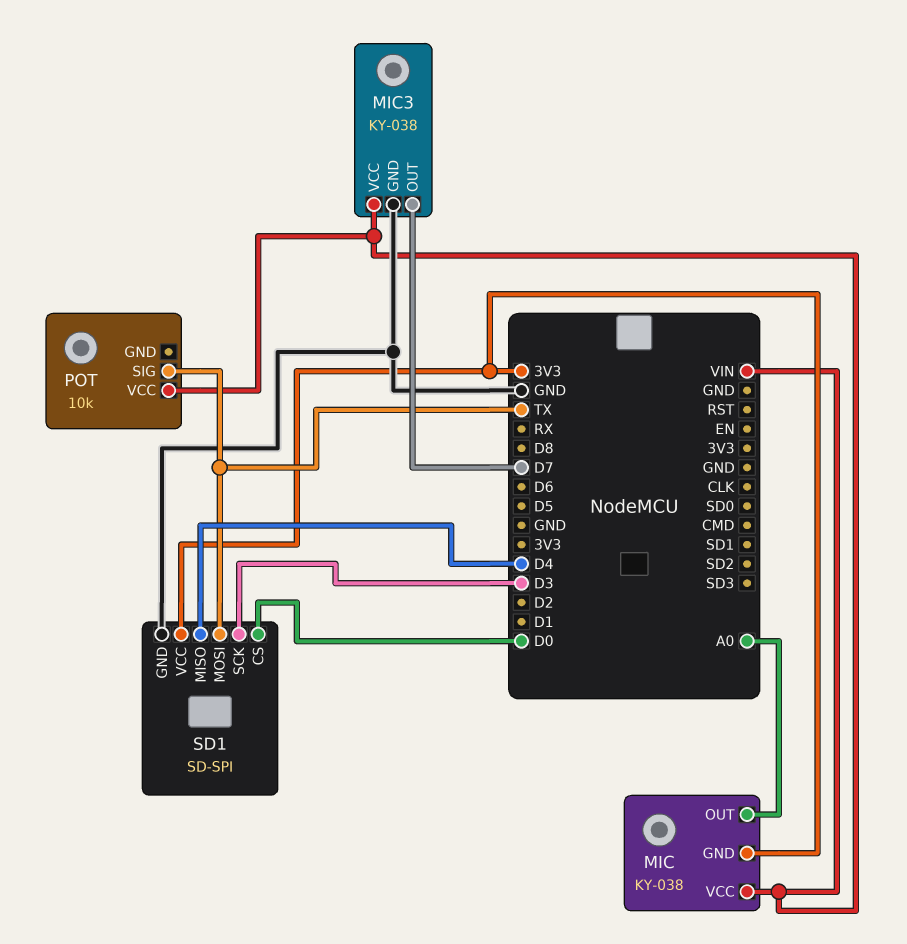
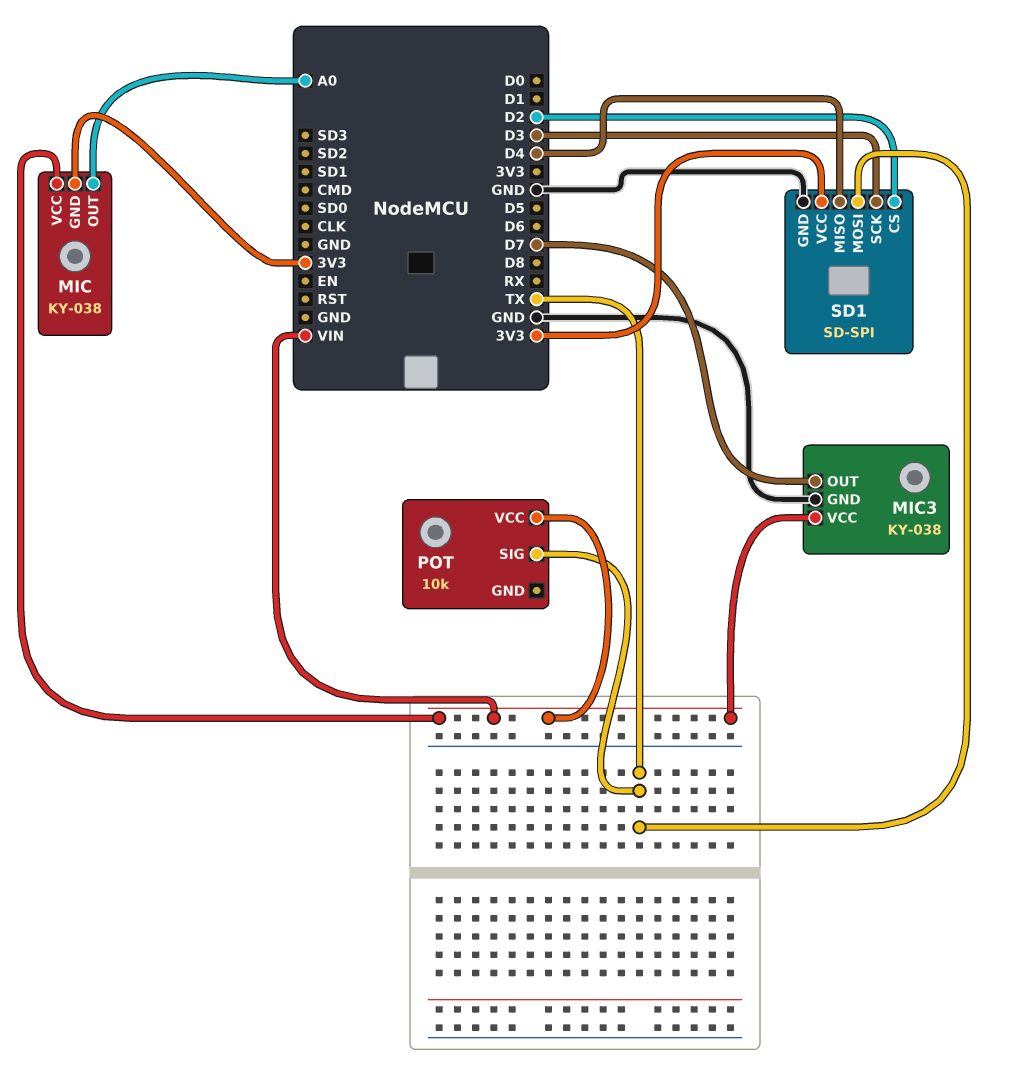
SD1 pin CS: D0 -> D2

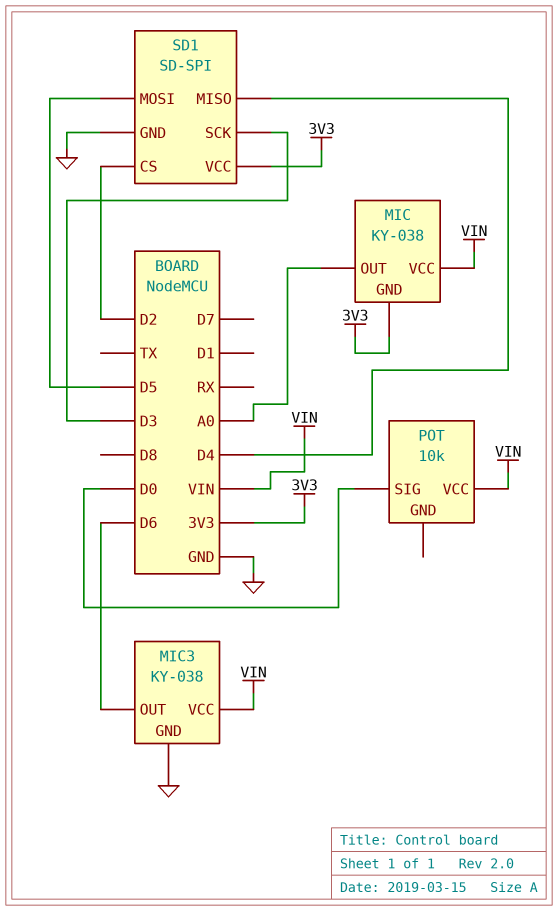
MIC3 pin OUT: D7 -> D6
POT pin SIG: TX -> D0
SD1 pin MOSI: TX -> D5

